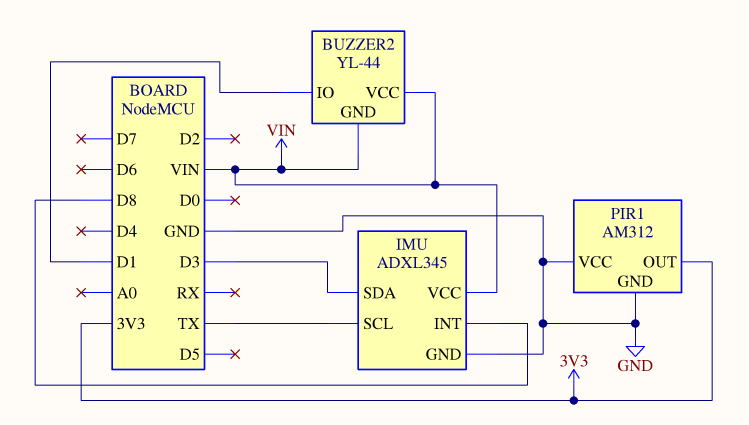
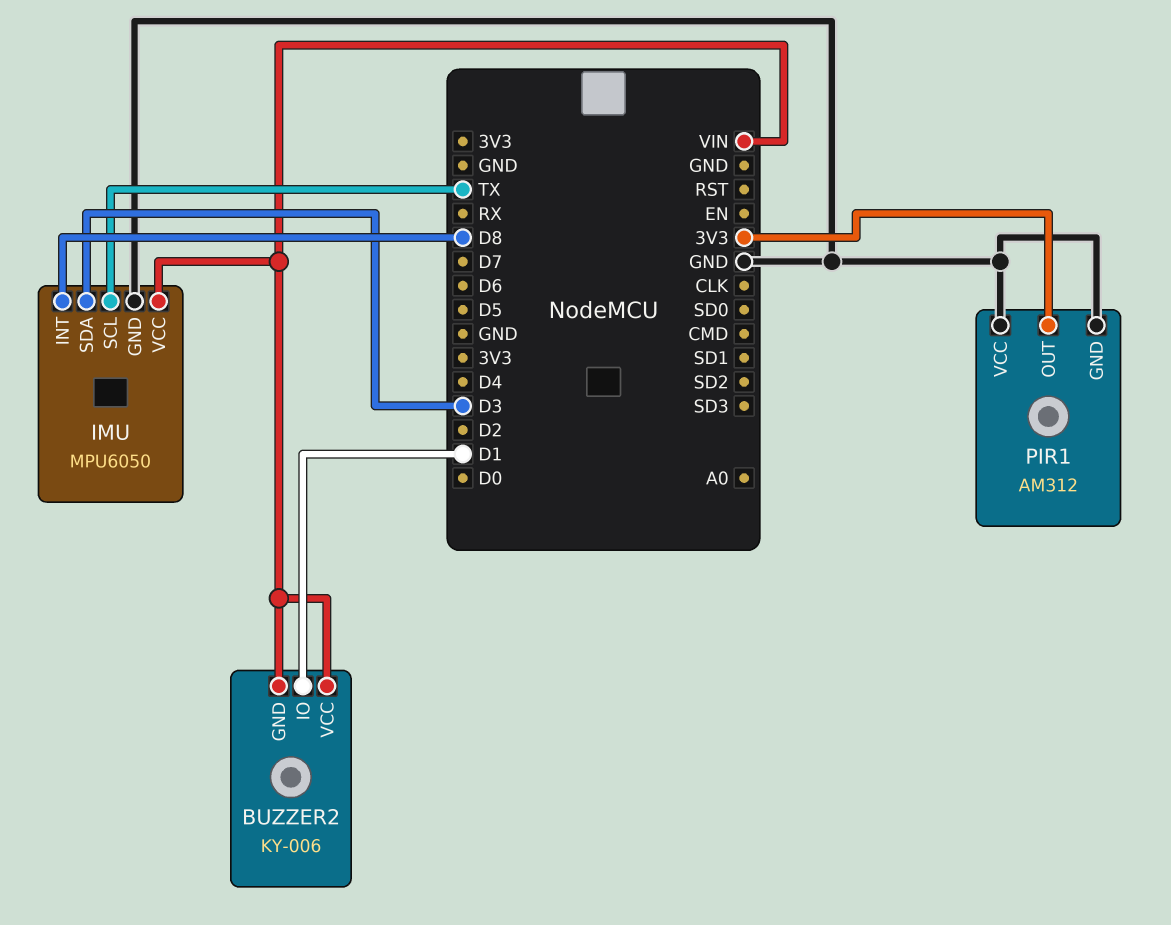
BUZZER2: YL-44 -> KY-006
IMU: ADXL345 -> MPU6050

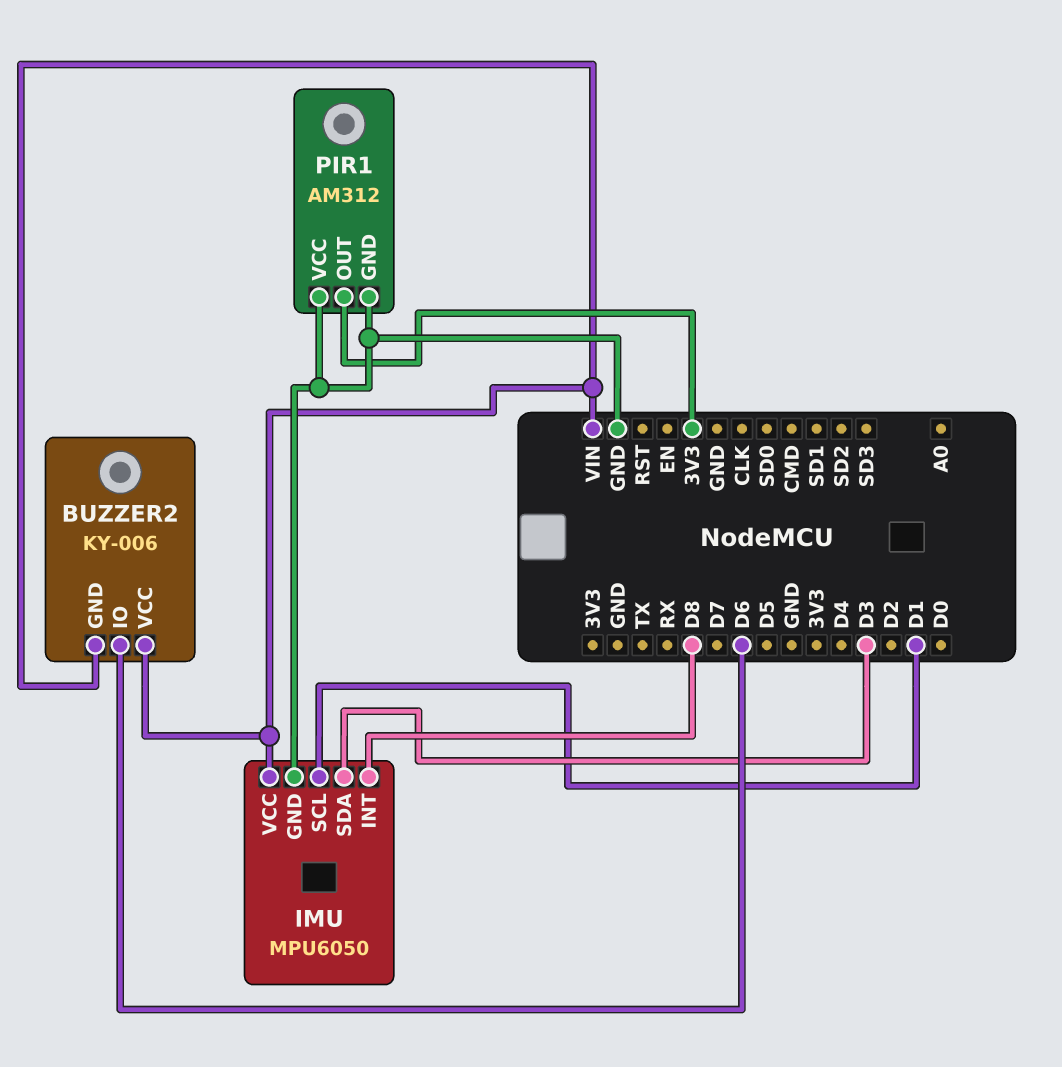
BUZZER2 pin IO: D1 -> D6
IMU pin SCL: TX -> D1

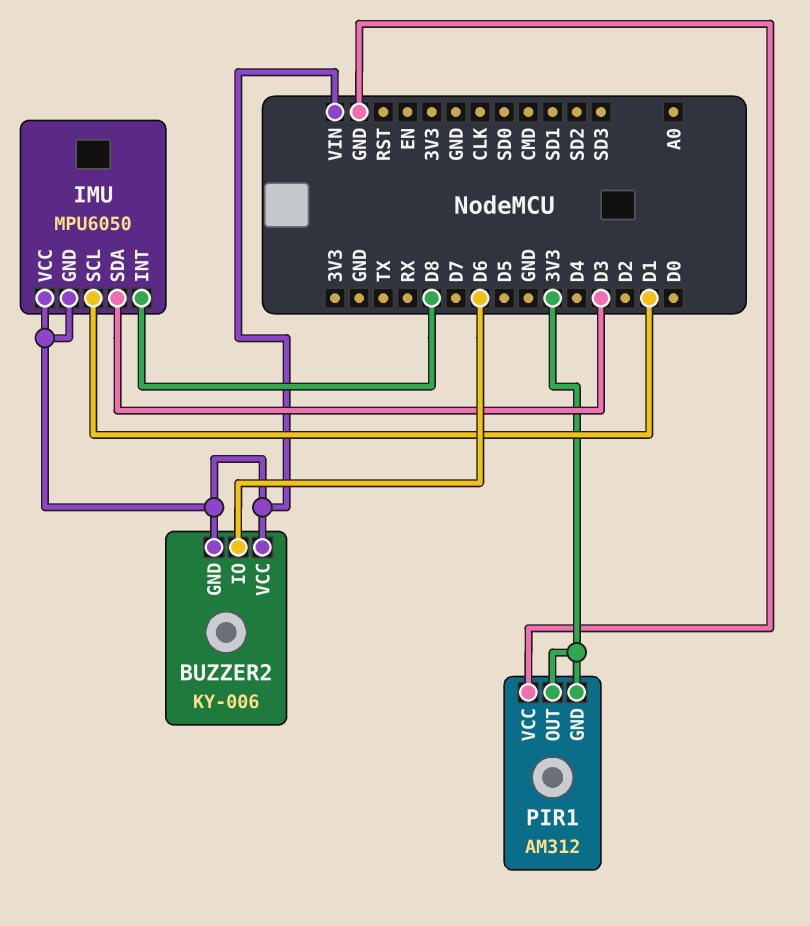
IMU pin GND: GND -> VIN
PIR1 pin GND: GND -> 3V3

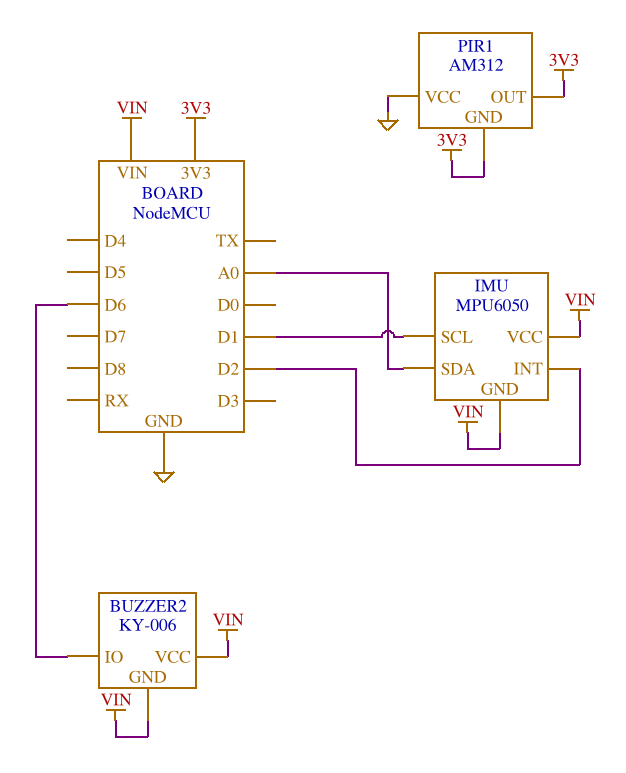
IMU pin INT: D8 -> D2
IMU pin SDA: D3 -> A0

